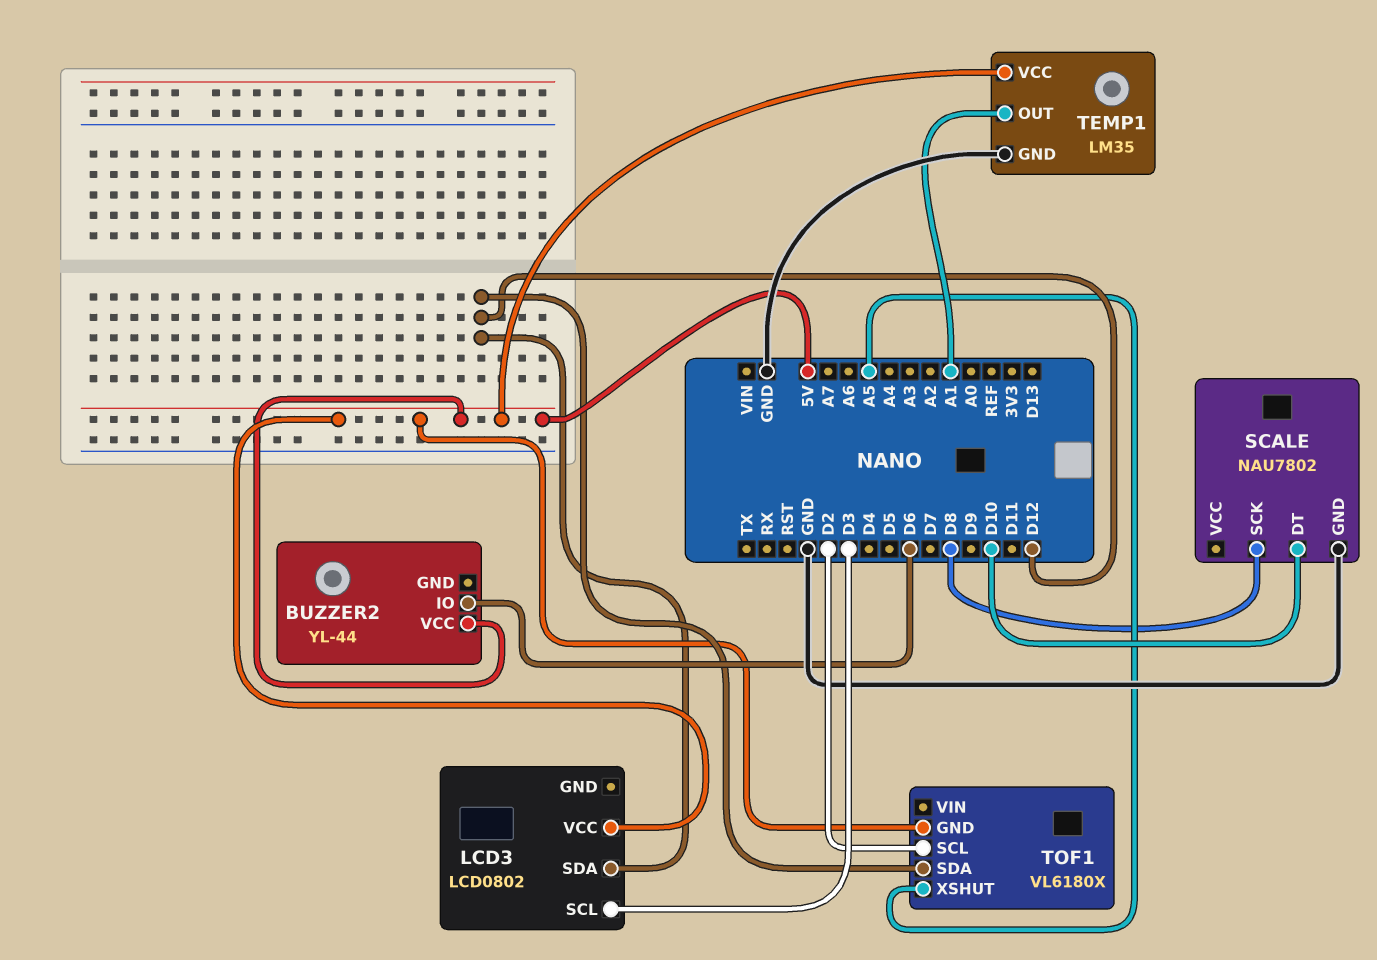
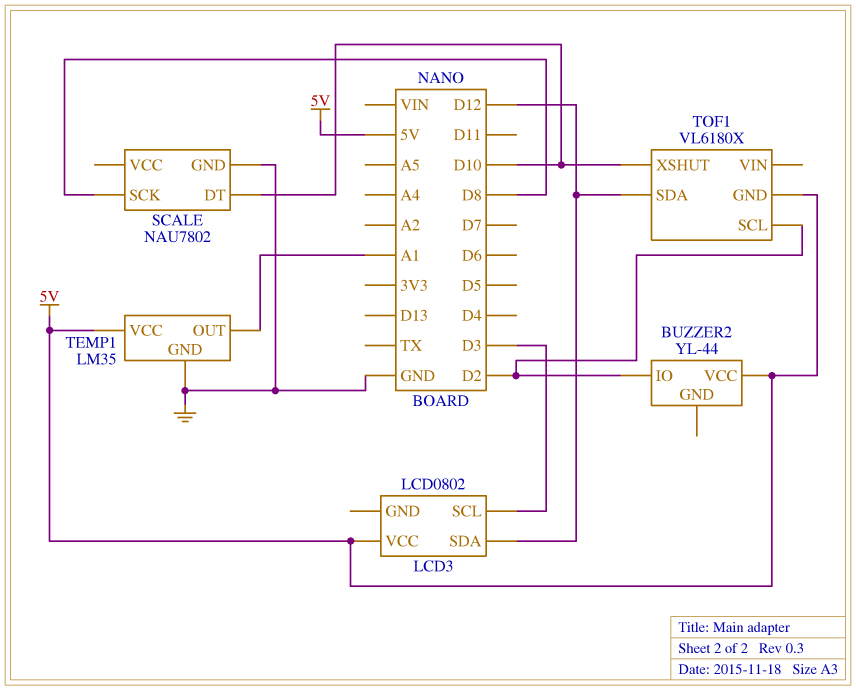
BUZZER2 pin IO: D6 -> D2
TOF1 pin XSHUT: A5 -> D10

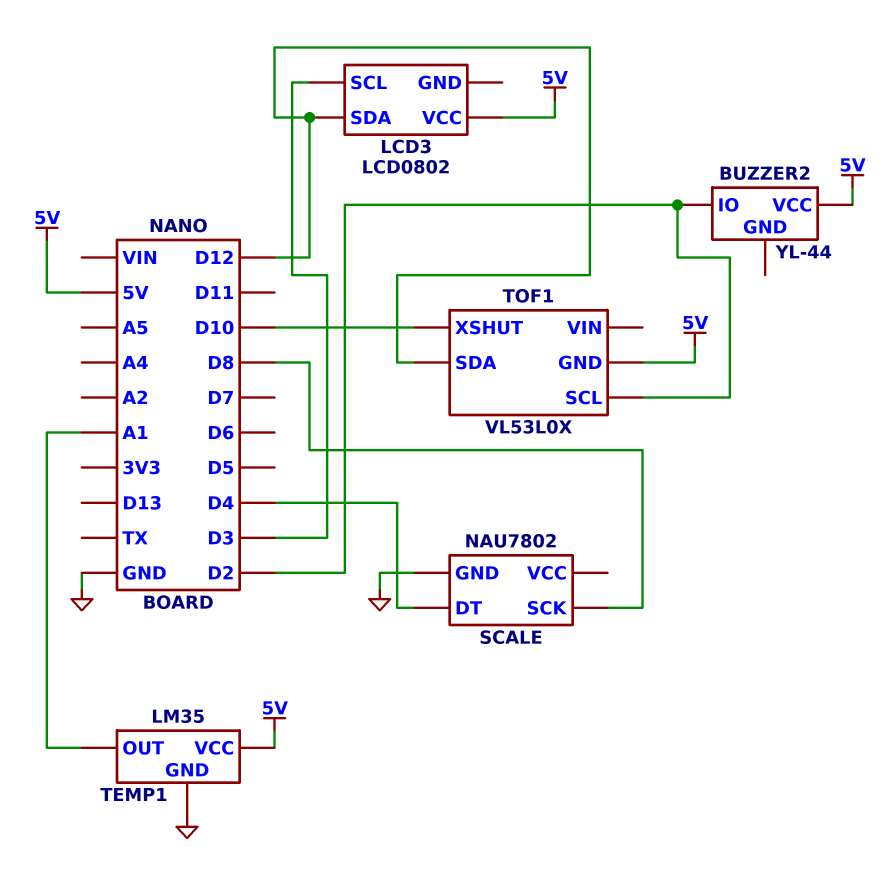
SCALE pin DT: D10 -> D4
TOF1: VL6180X -> VL53L0X

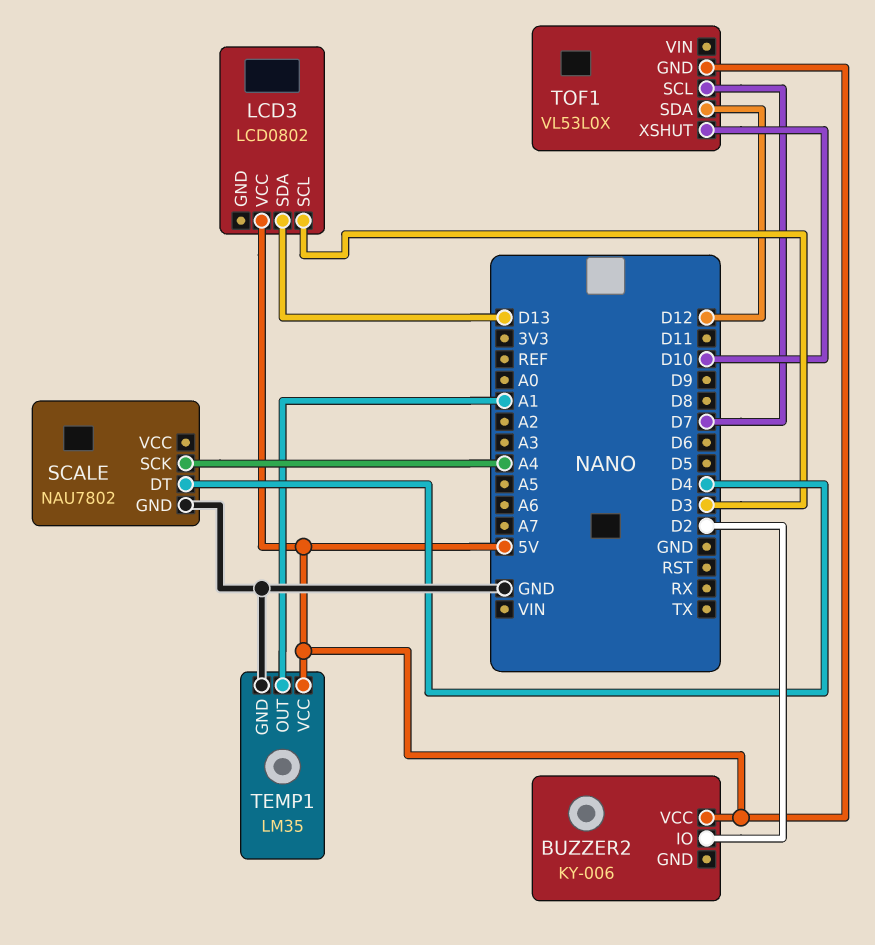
BUZZER2: YL-44 -> KY-006
LCD3 pin SDA: D12 -> D13
SCALE pin SCK: D8 -> A4
TOF1 pin SCL: D2 -> D7

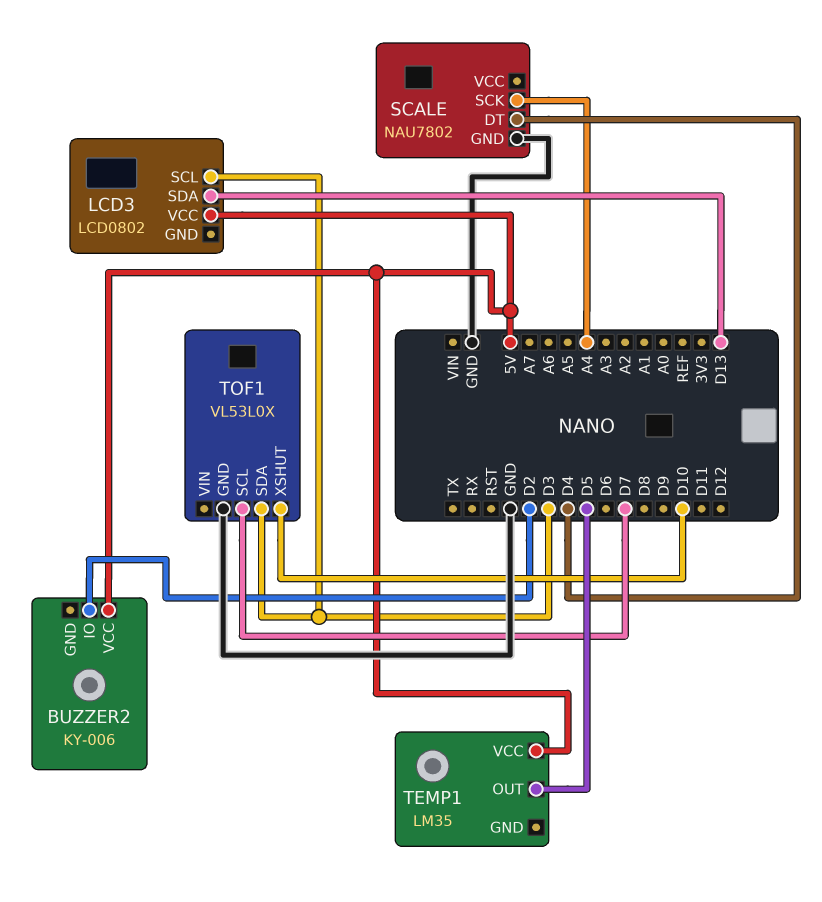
TEMP1 pin GND: GND -> none
TEMP1 pin OUT: A1 -> D5
TOF1 pin GND: 5V -> GND
TOF1 pin SDA: D12 -> D3

